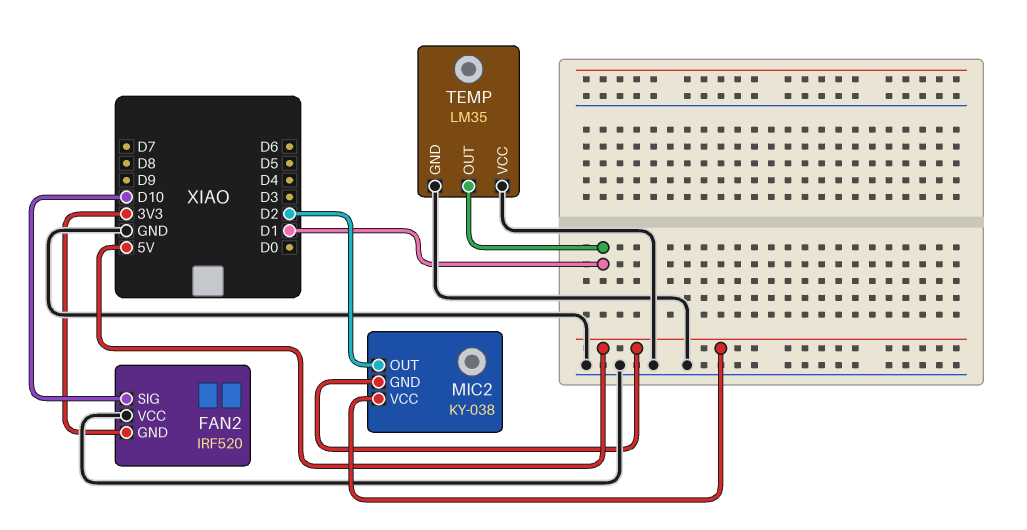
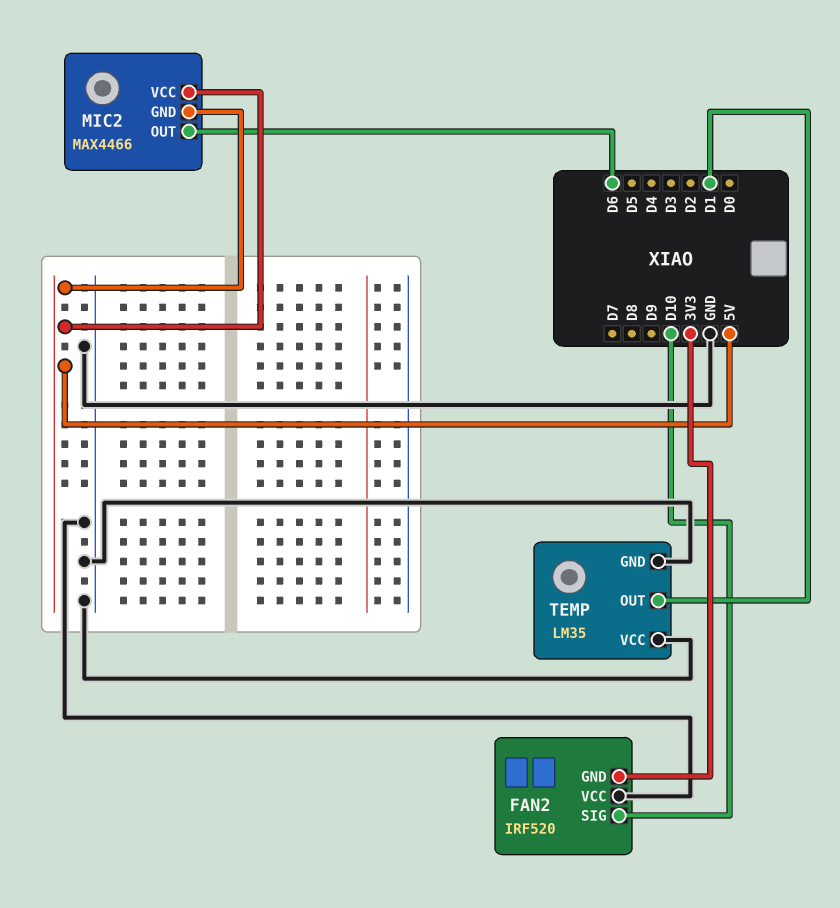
MIC2: KY-038 -> MAX4466
MIC2 pin OUT: D2 -> D6

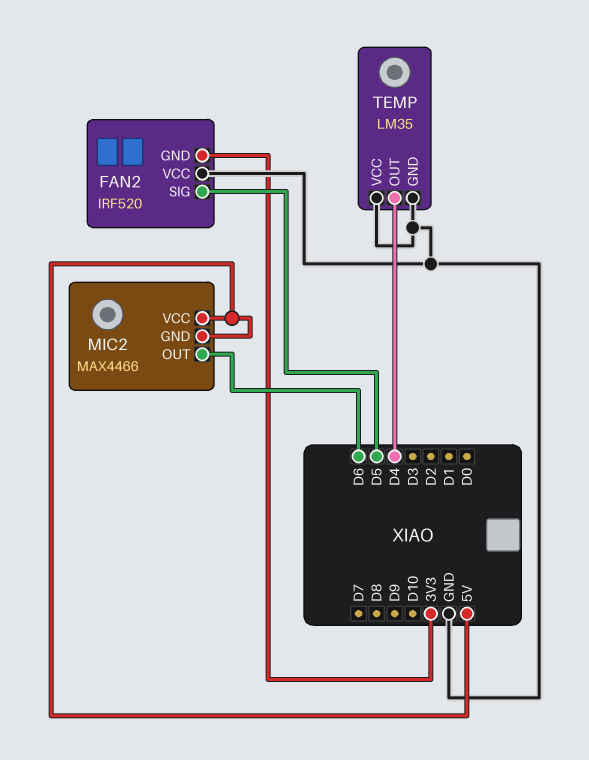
FAN2 pin SIG: D10 -> D5
TEMP pin OUT: D1 -> D4

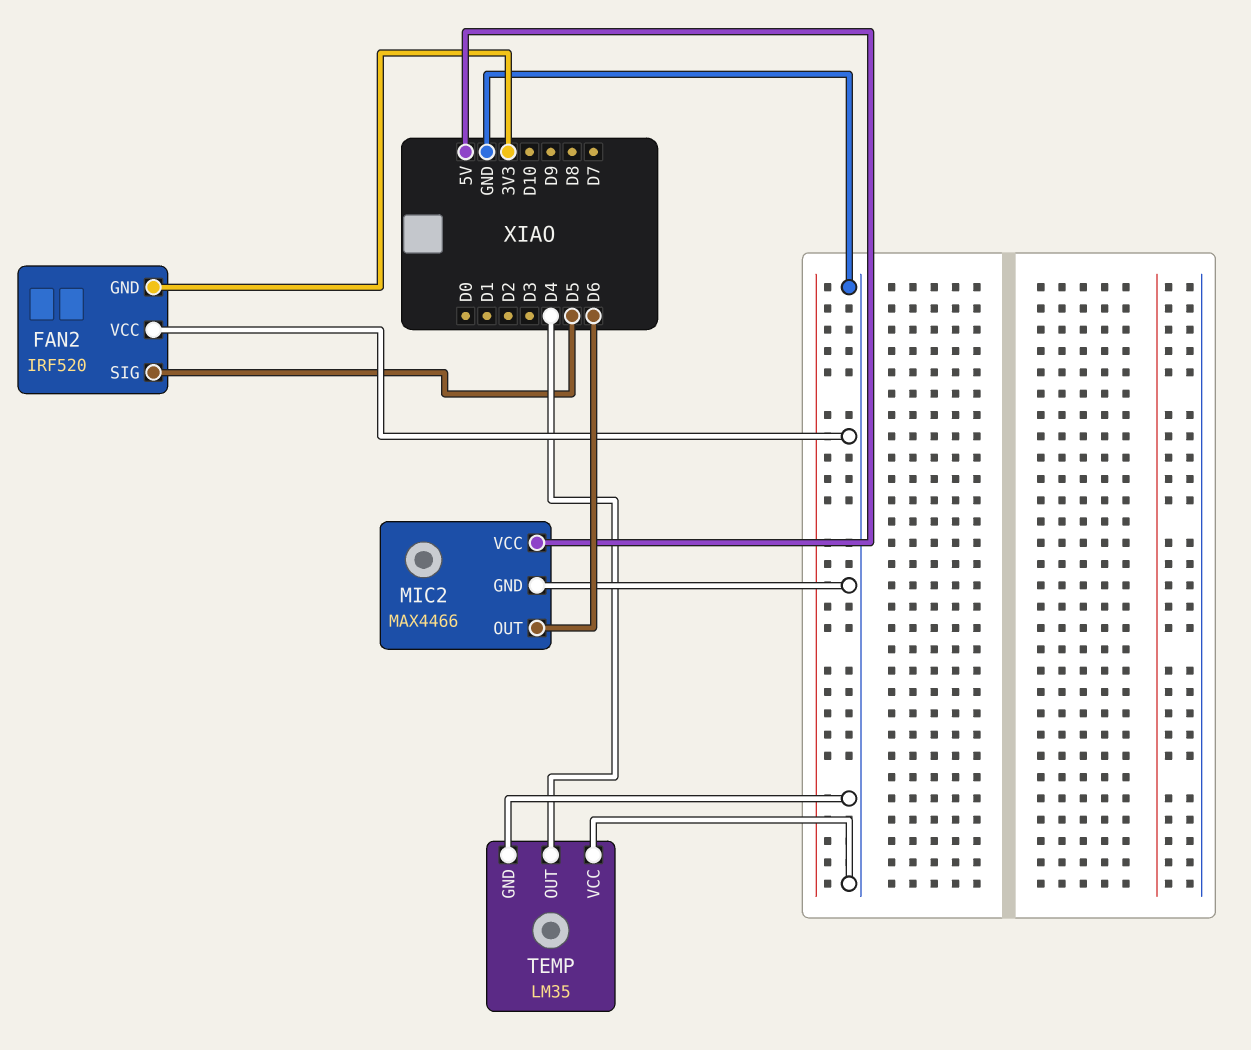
MIC2 pin GND: 5V -> GND

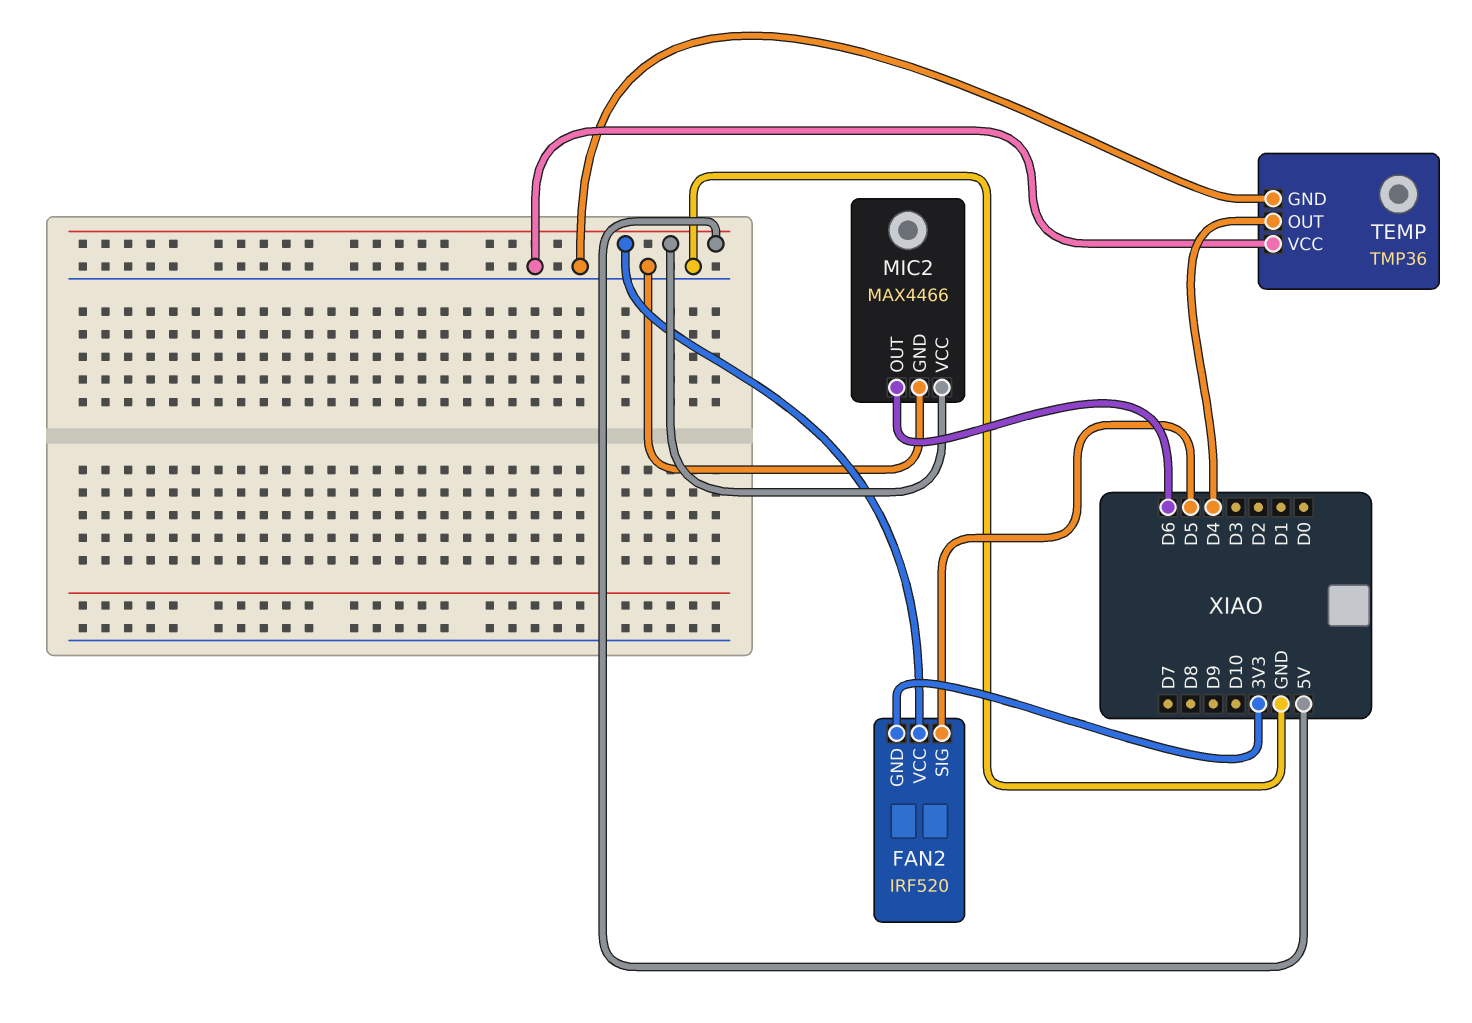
FAN2 pin VCC: GND -> 5V
TEMP: LM35 -> TMP36

